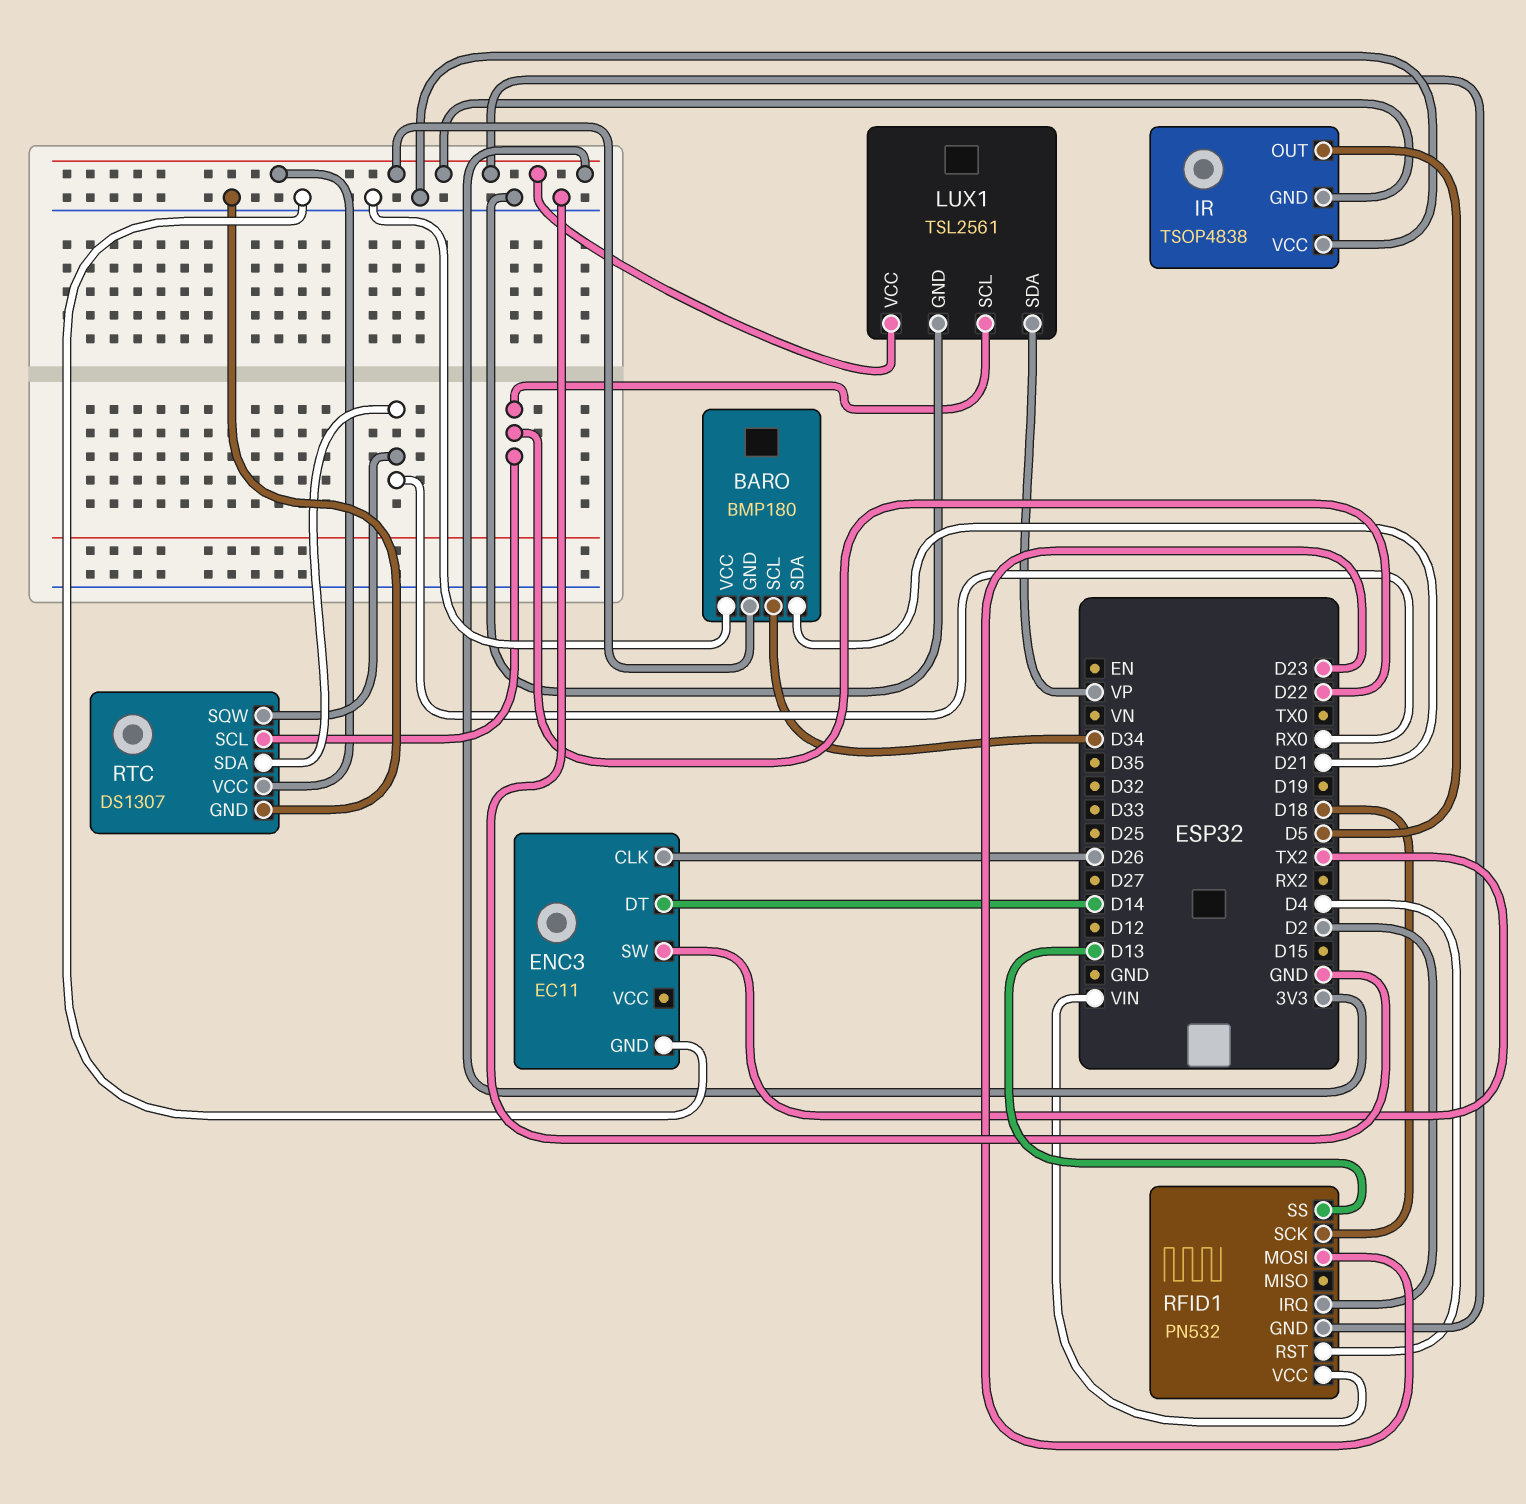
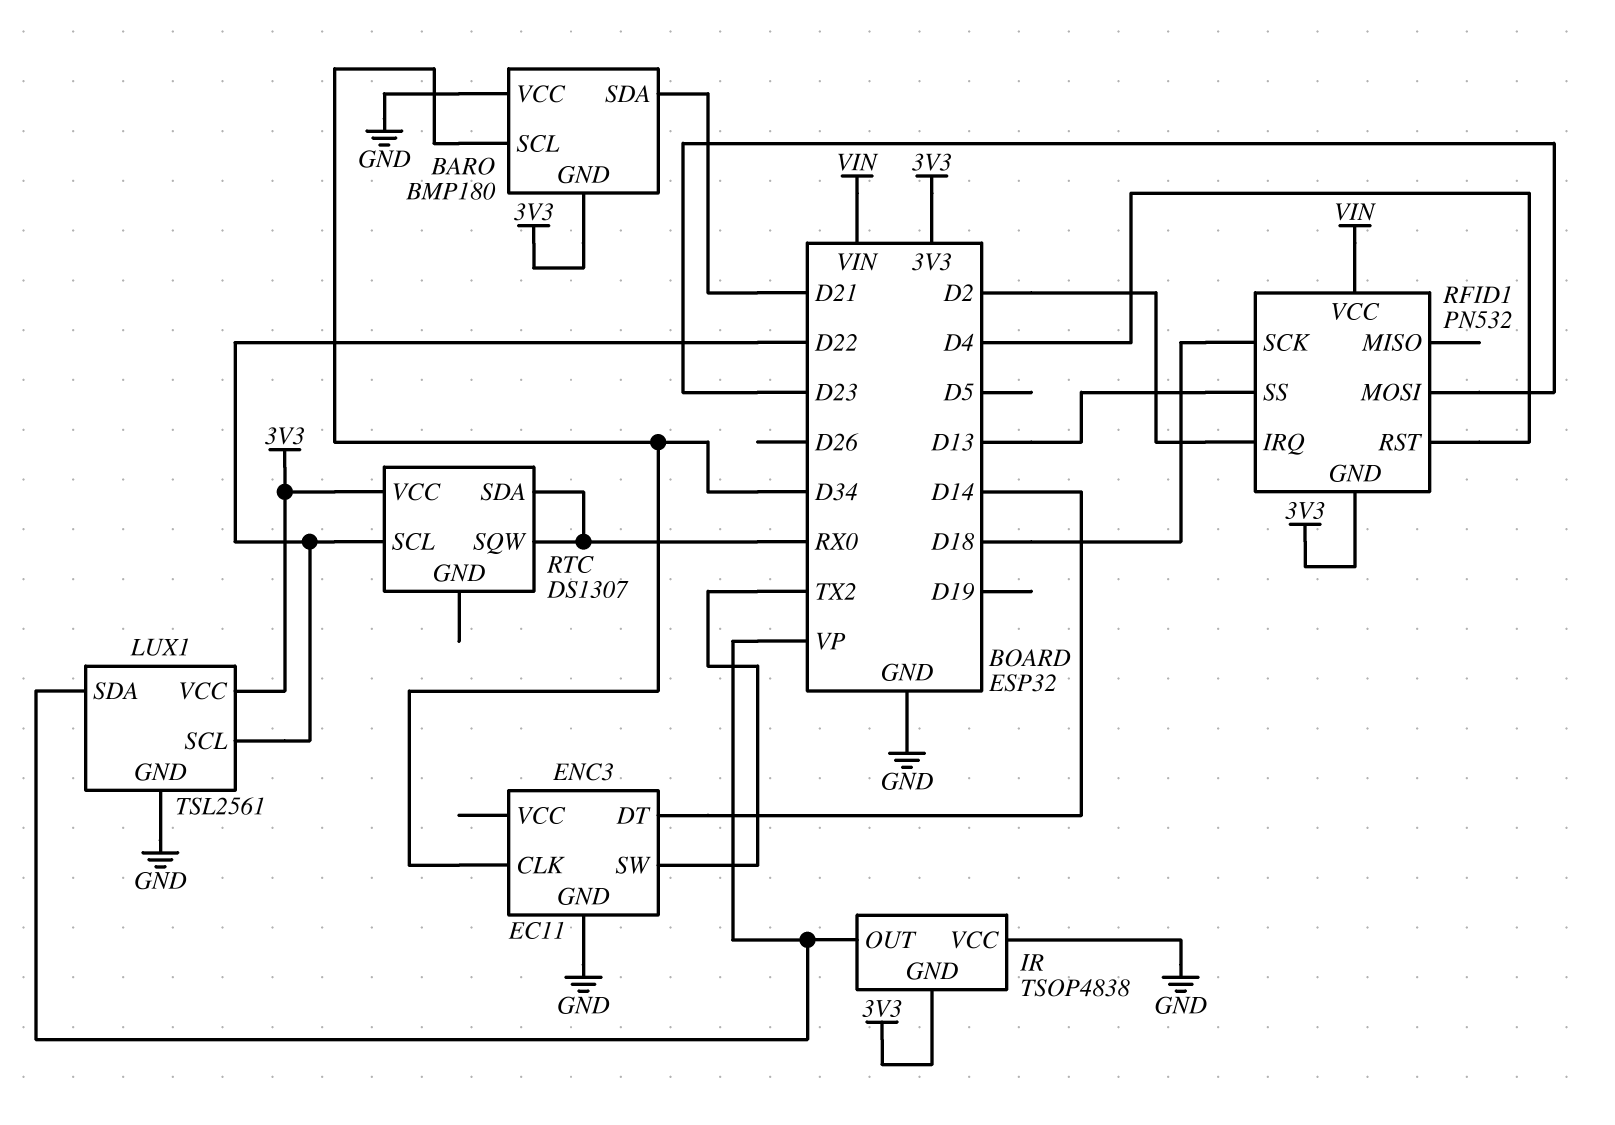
ENC3 pin CLK: D26 -> D34
IR pin OUT: D5 -> VP
RTC pin GND: GND -> none

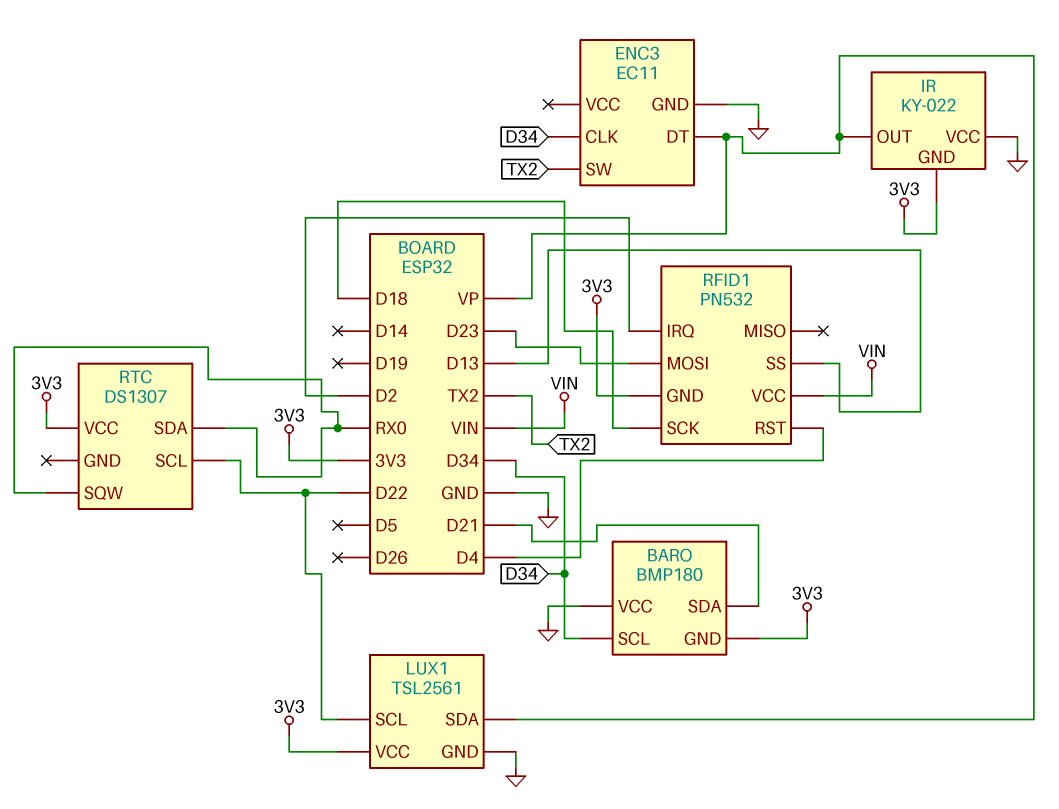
ENC3 pin DT: D14 -> VP
IR: TSOP4838 -> KY-022

